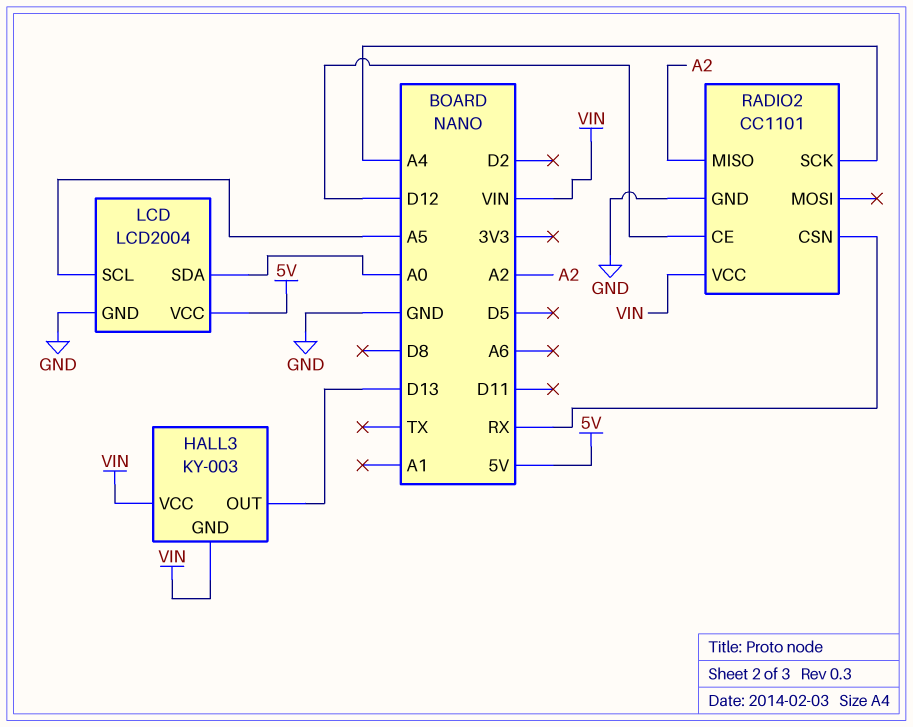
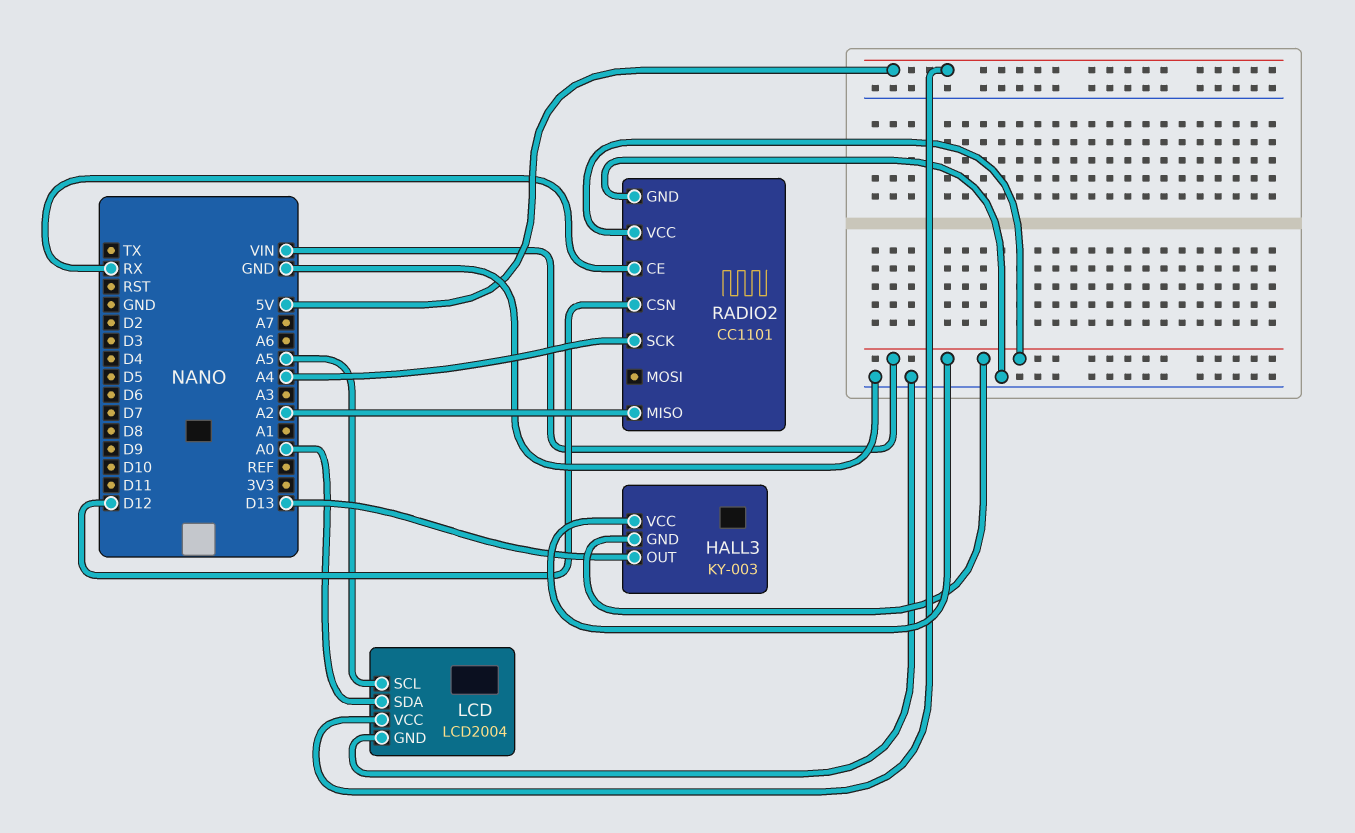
RADIO2 pin CE: D12 -> RX
RADIO2 pin CSN: RX -> D12

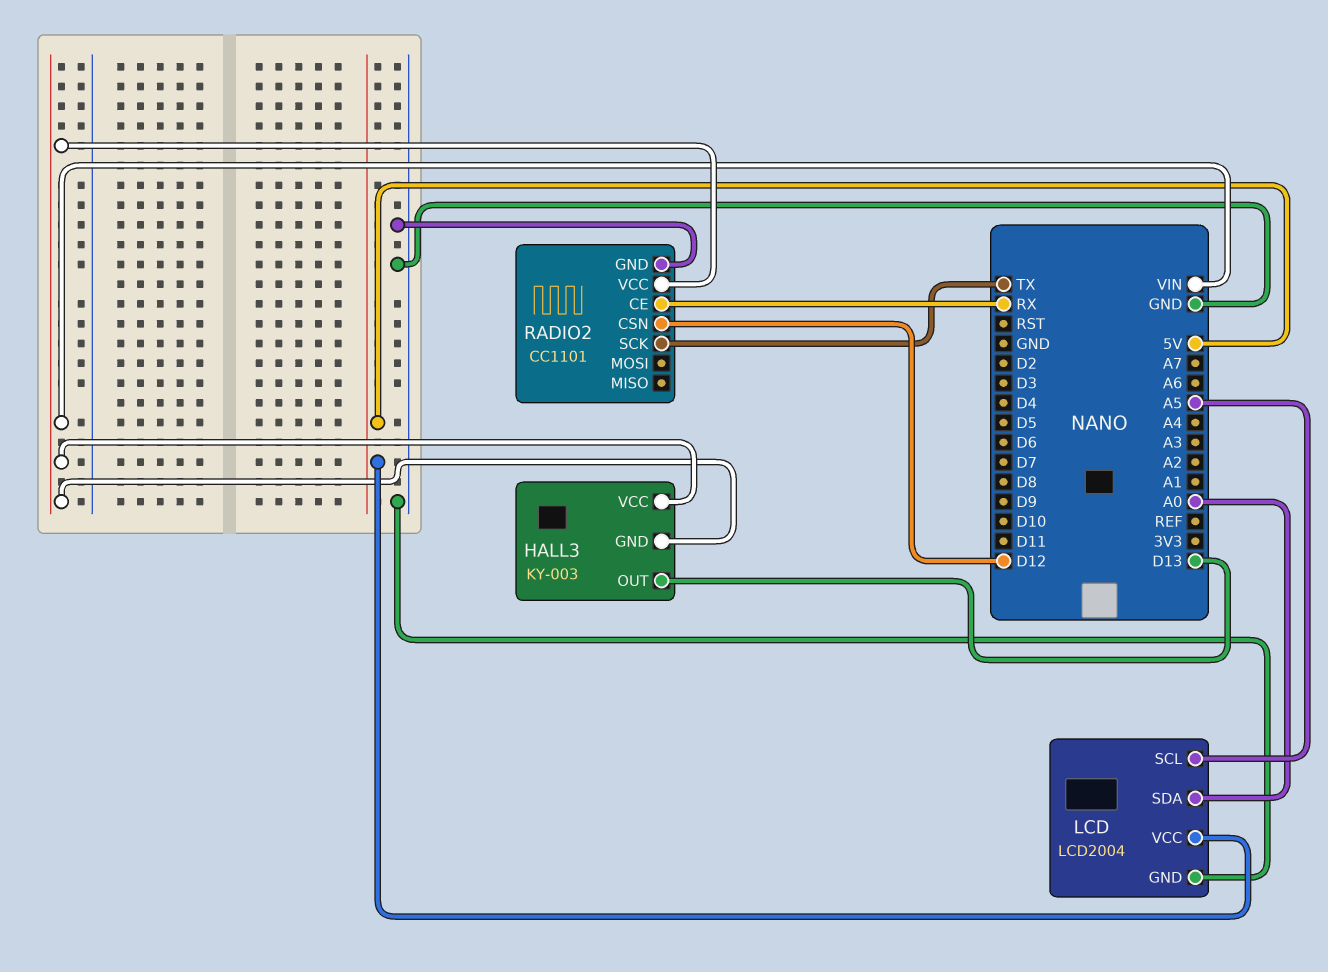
RADIO2 pin MISO: A2 -> none
RADIO2 pin SCK: A4 -> TX

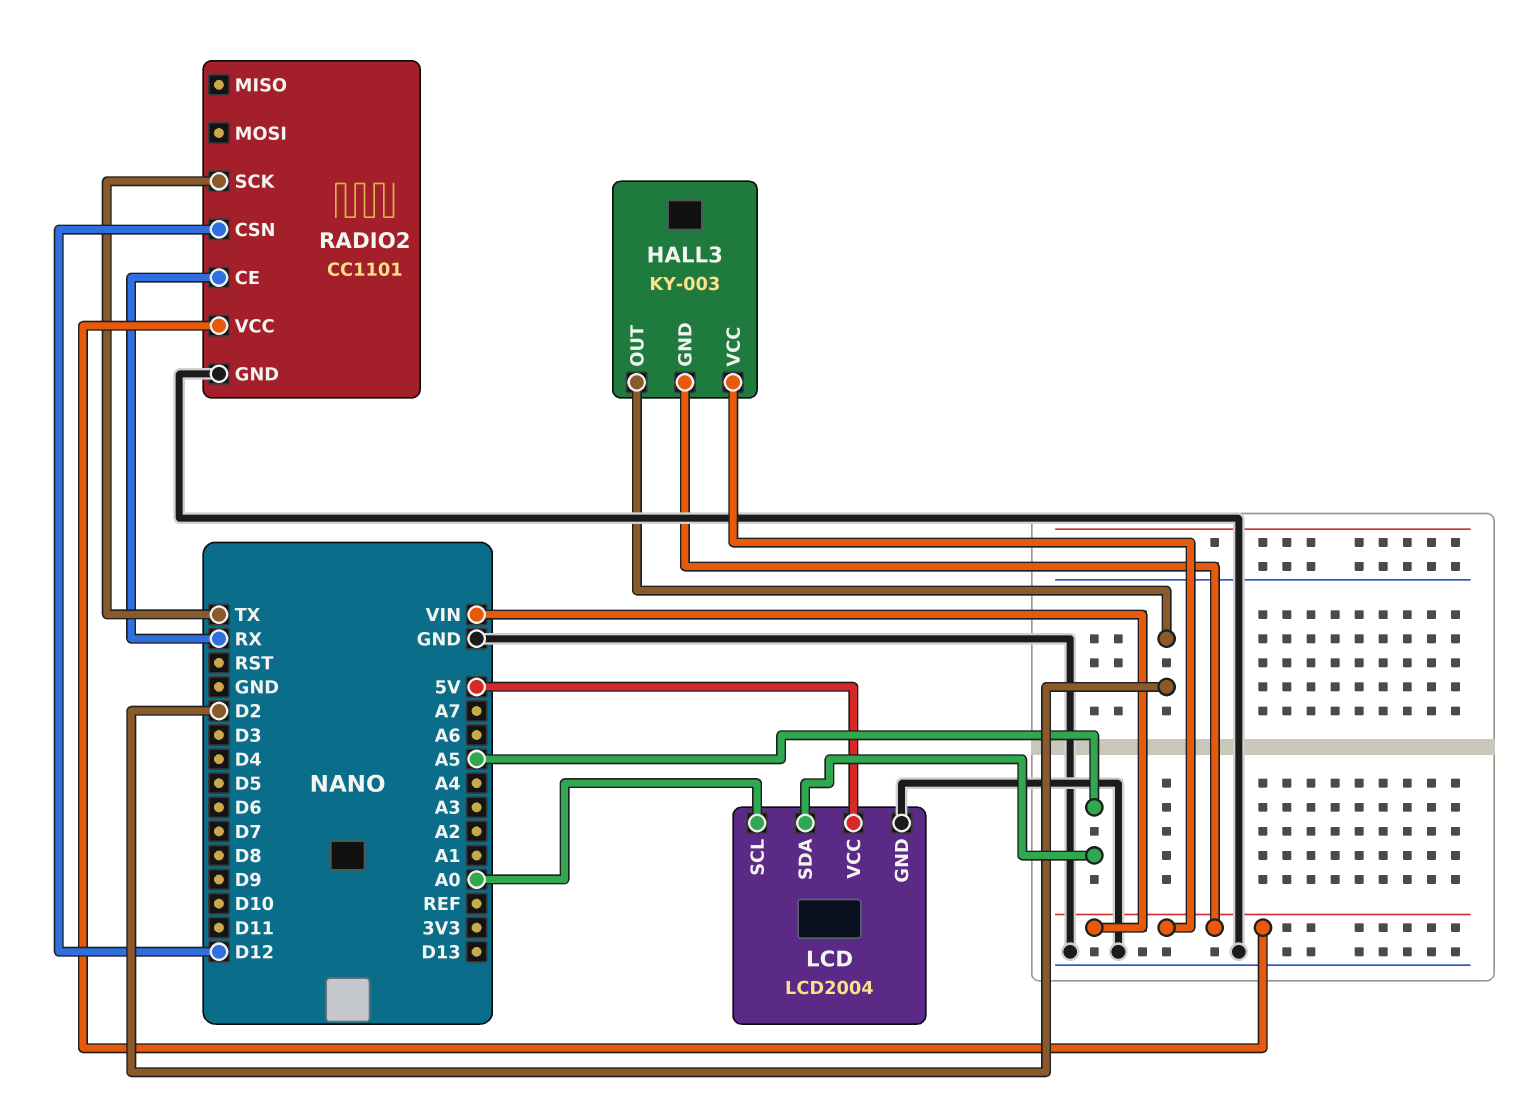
HALL3 pin OUT: D13 -> D2
LCD pin SCL: A5 -> A0
LCD pin SDA: A0 -> A5

